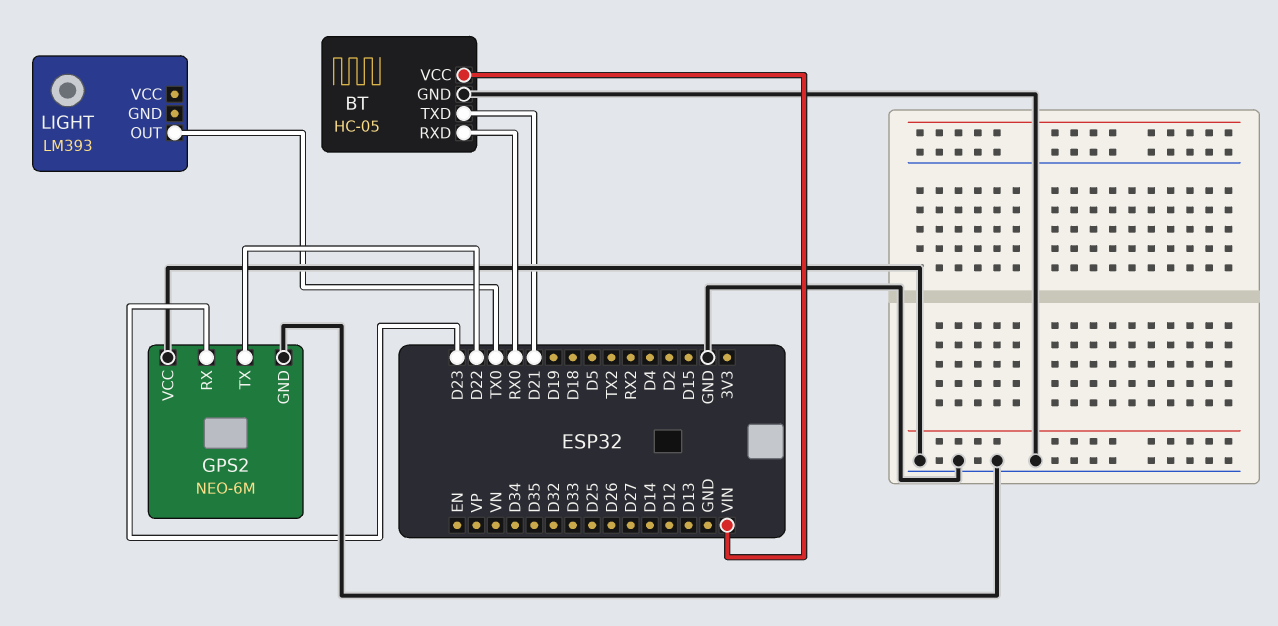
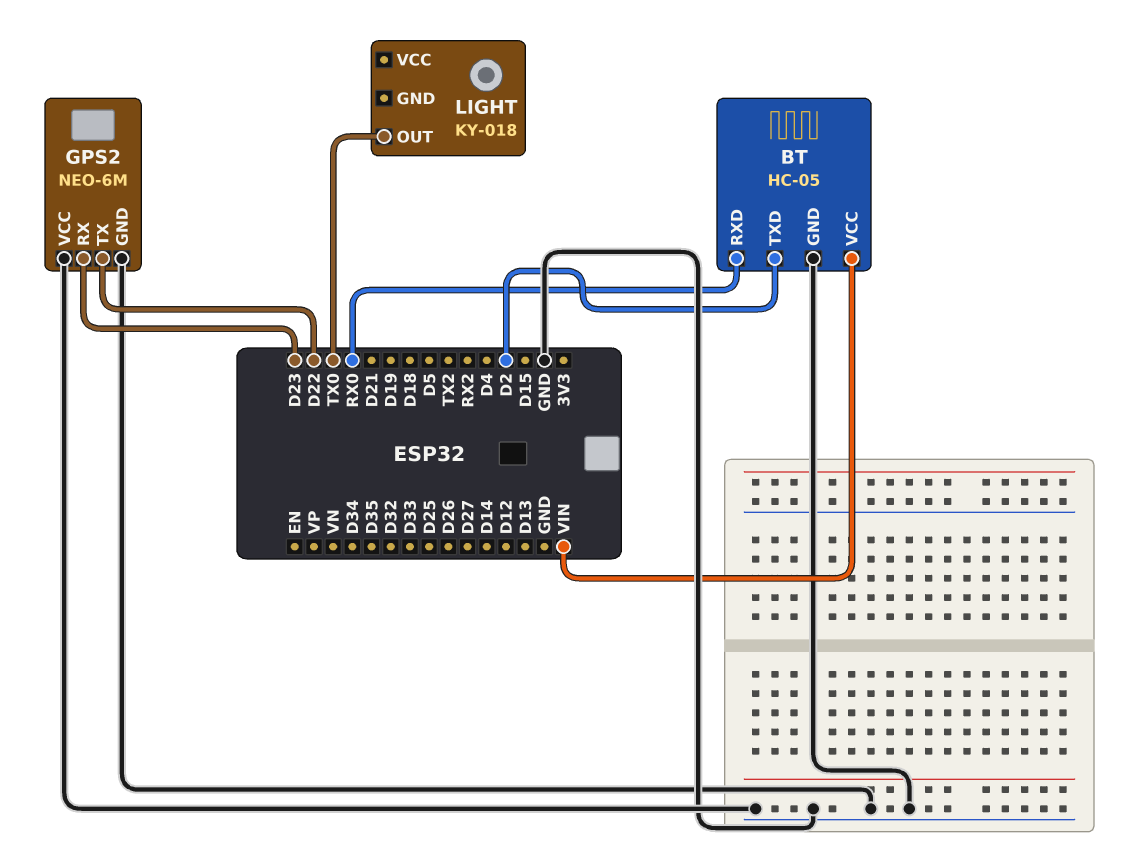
BT pin TXD: D21 -> D2
LIGHT: LM393 -> KY-018

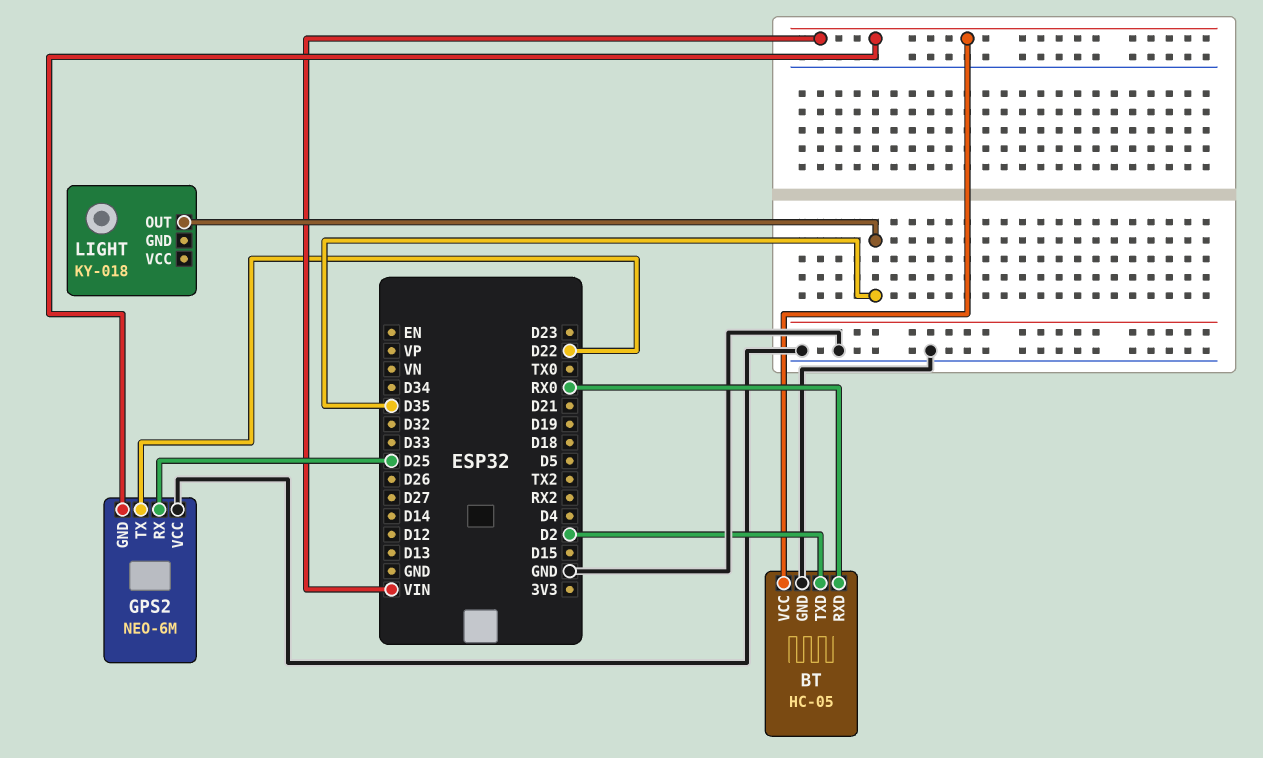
GPS2 pin GND: GND -> VIN
GPS2 pin RX: D23 -> D25
LIGHT pin OUT: TX0 -> D35

